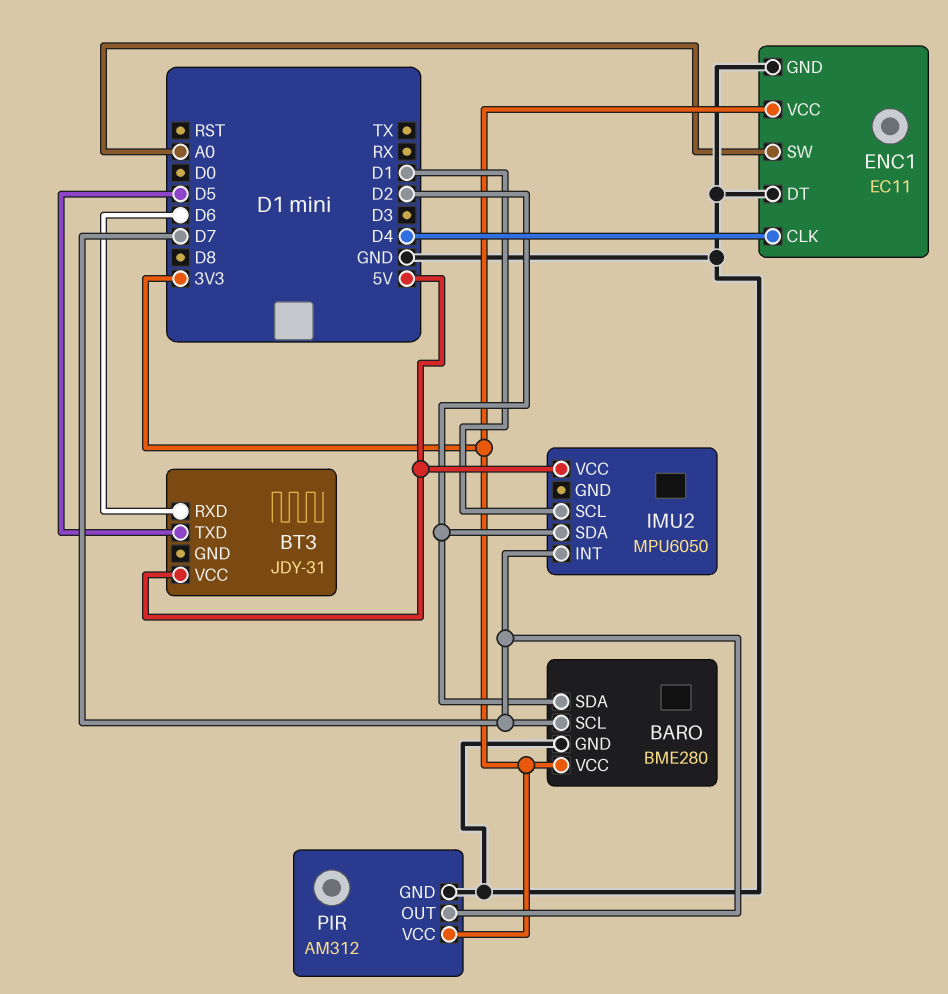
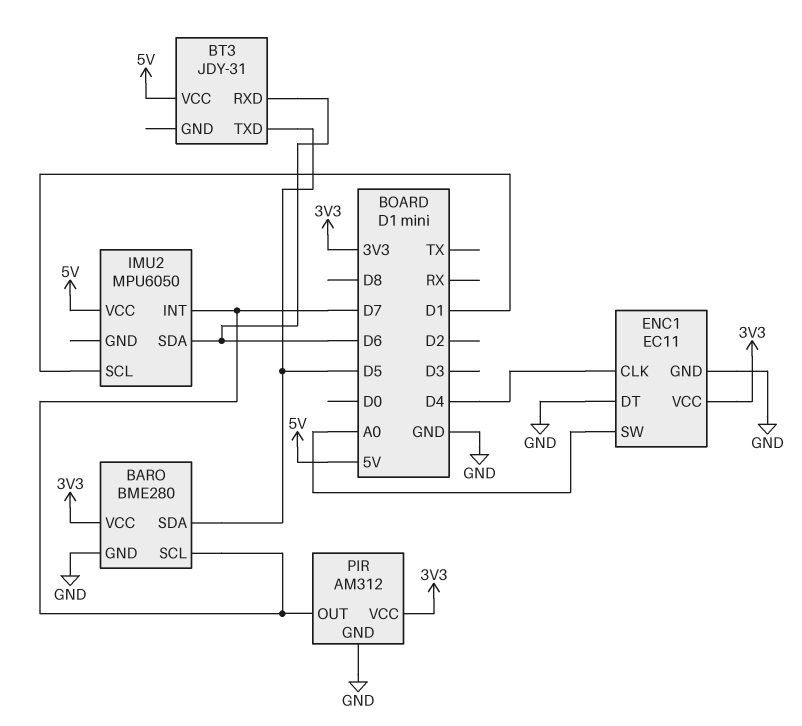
BARO pin SDA: D2 -> D5
IMU2 pin SDA: D2 -> D6

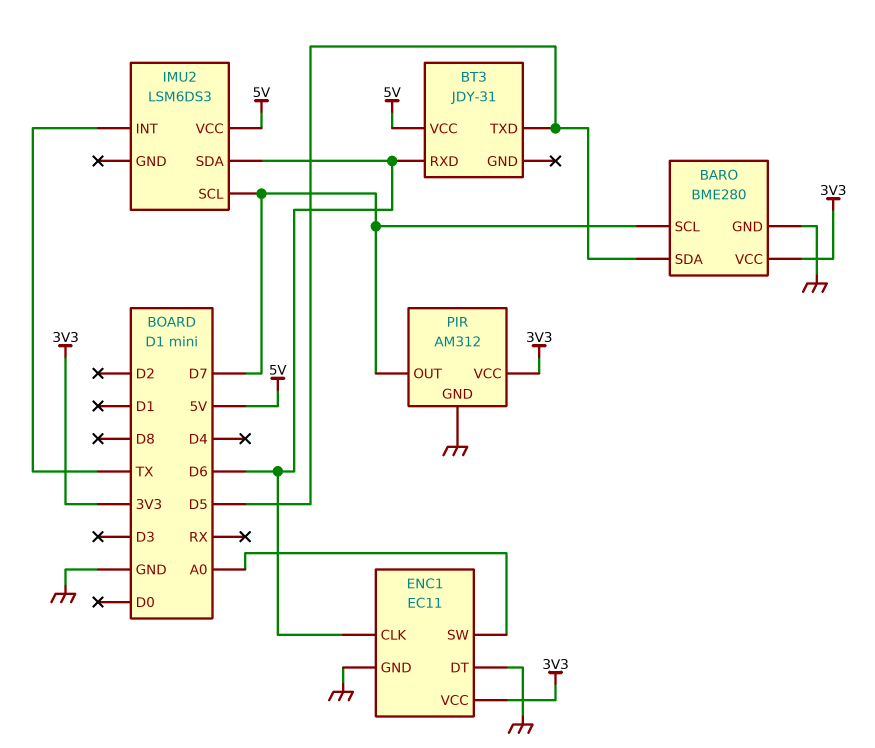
ENC1 pin CLK: D4 -> D6
IMU2: MPU6050 -> LSM6DS3
IMU2 pin INT: D7 -> TX
IMU2 pin SCL: D1 -> D7

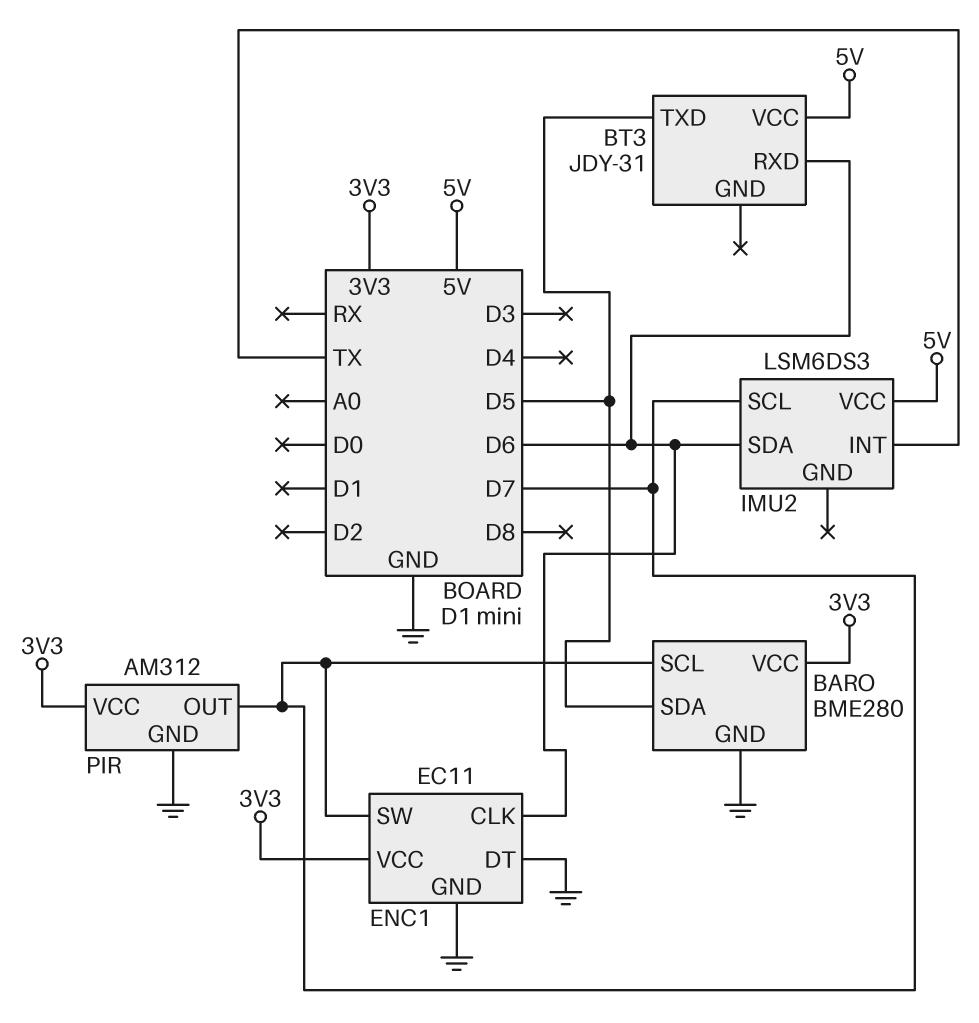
ENC1 pin SW: A0 -> D7

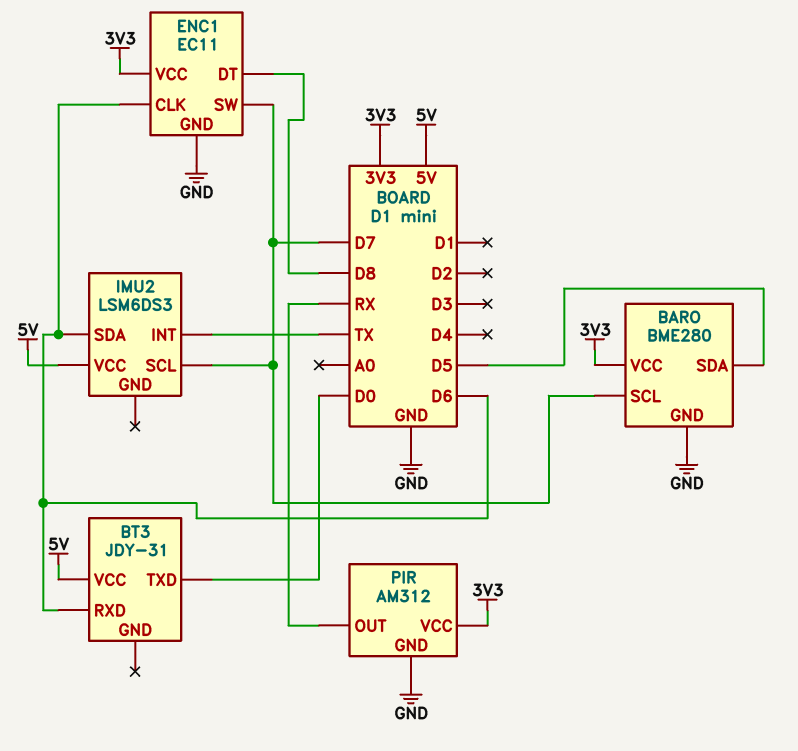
BT3 pin TXD: D5 -> D0
ENC1 pin DT: GND -> D8
PIR pin OUT: D7 -> RX

